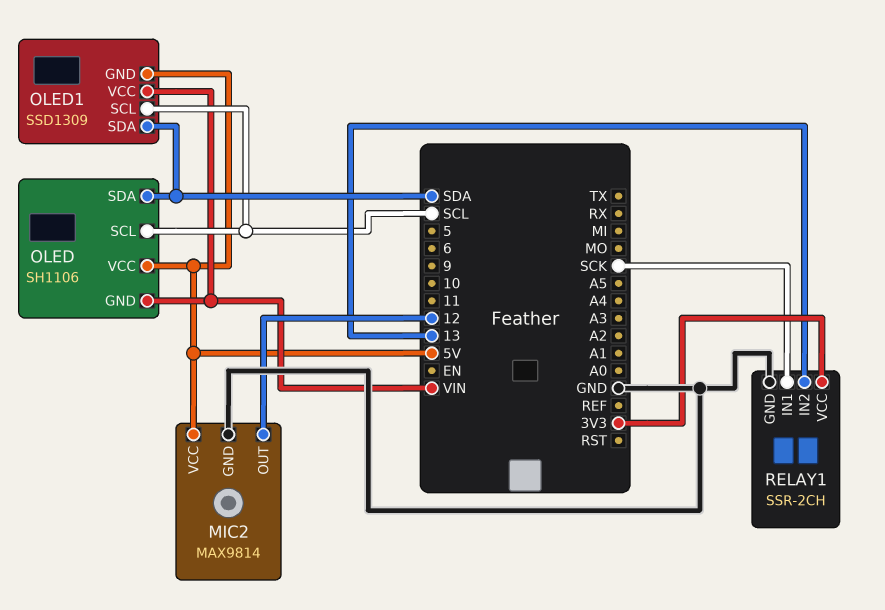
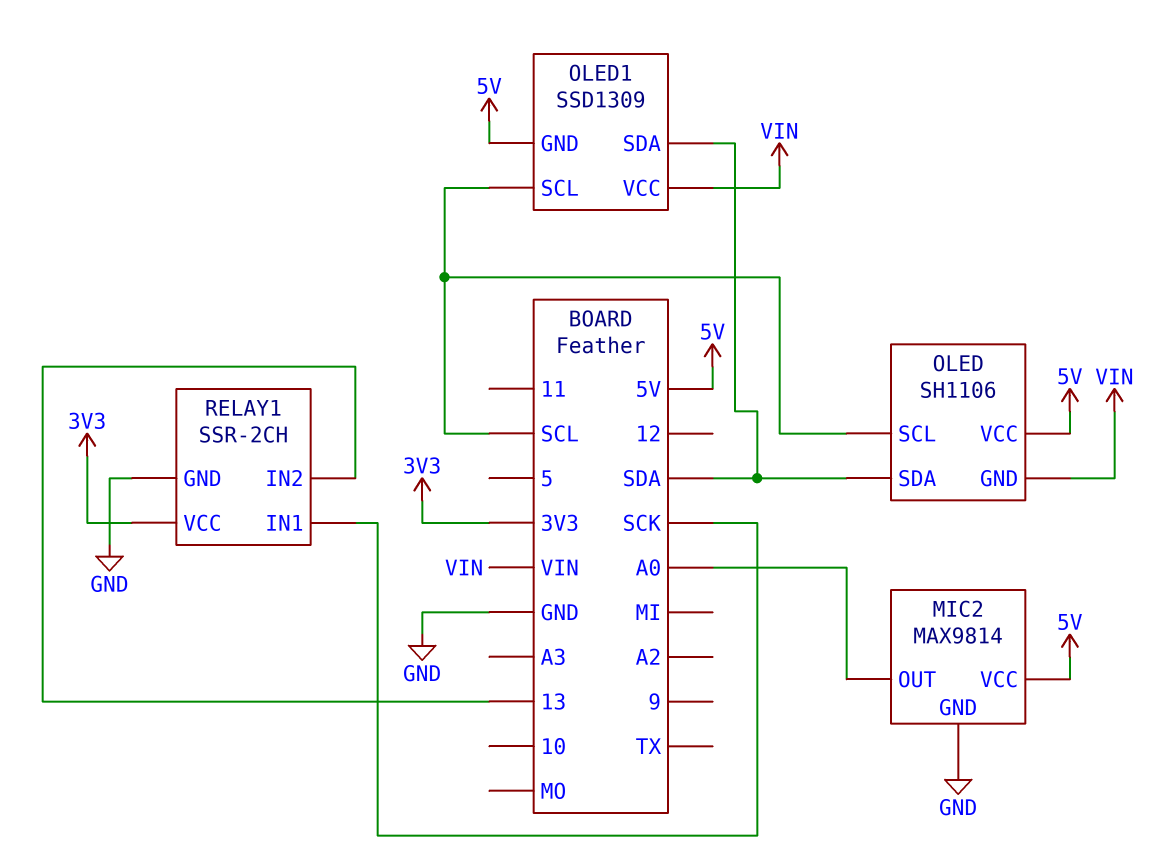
MIC2 pin OUT: 12 -> A0

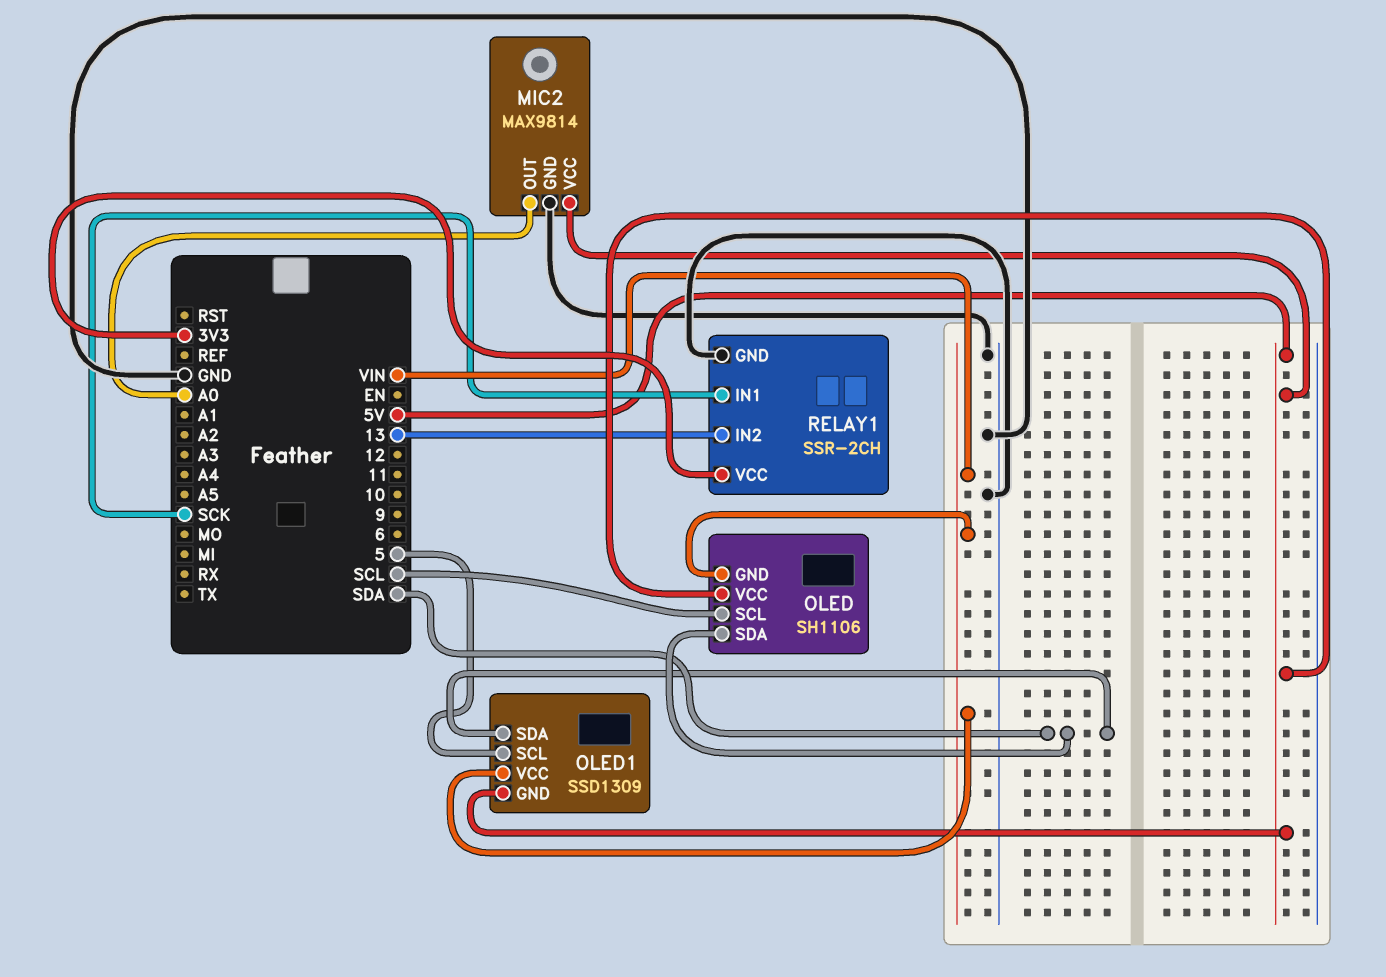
OLED1 pin SCL: SCL -> 5

